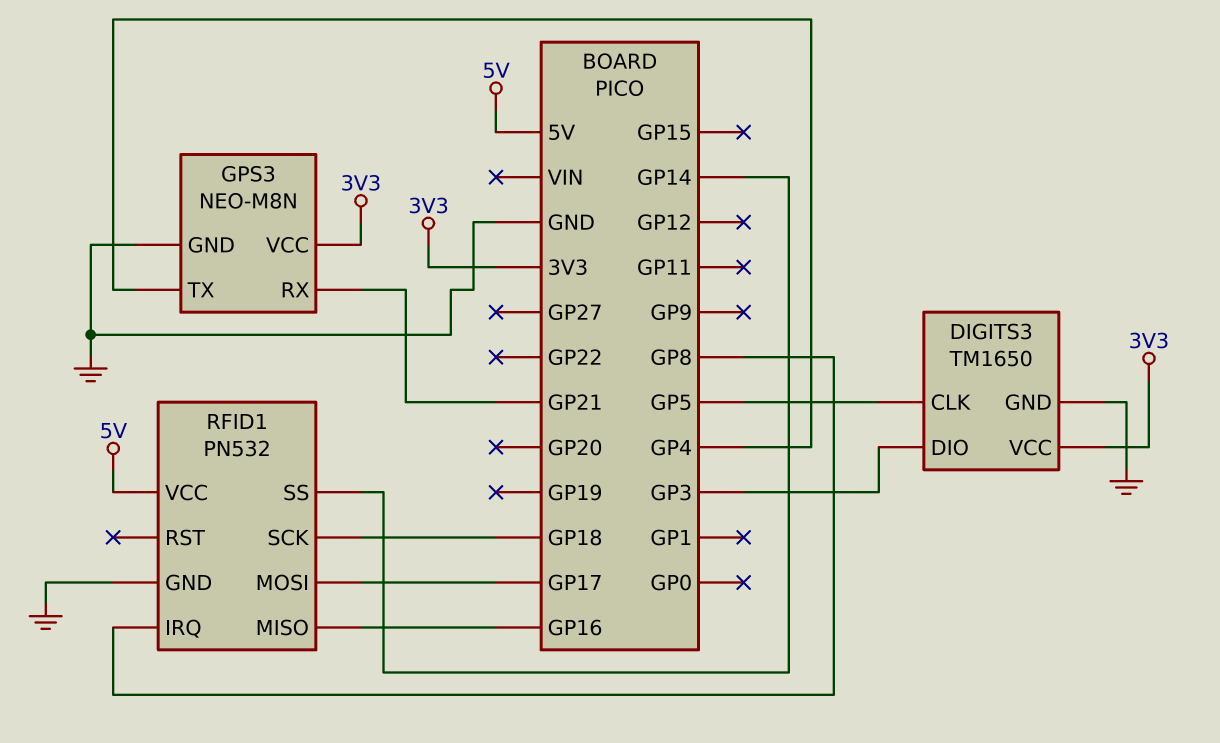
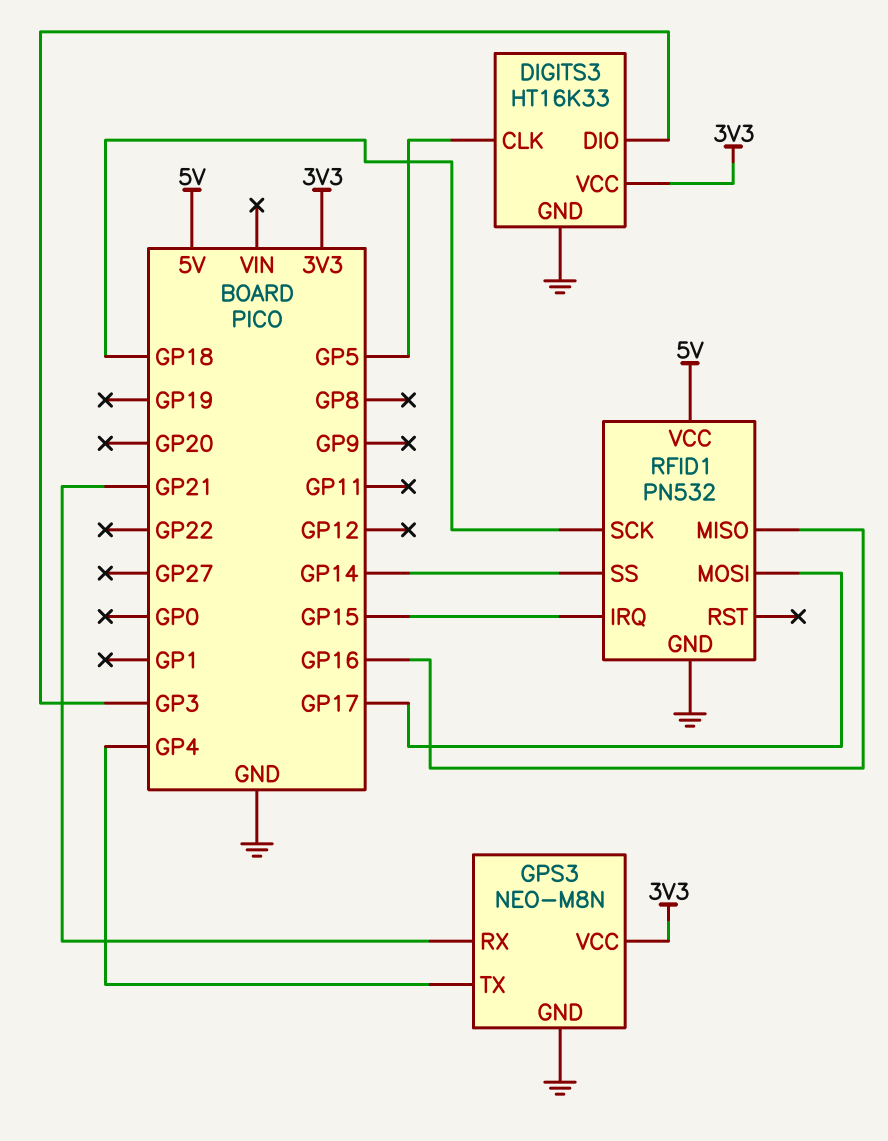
DIGITS3: TM1650 -> HT16K33
RFID1 pin IRQ: GP8 -> GP15

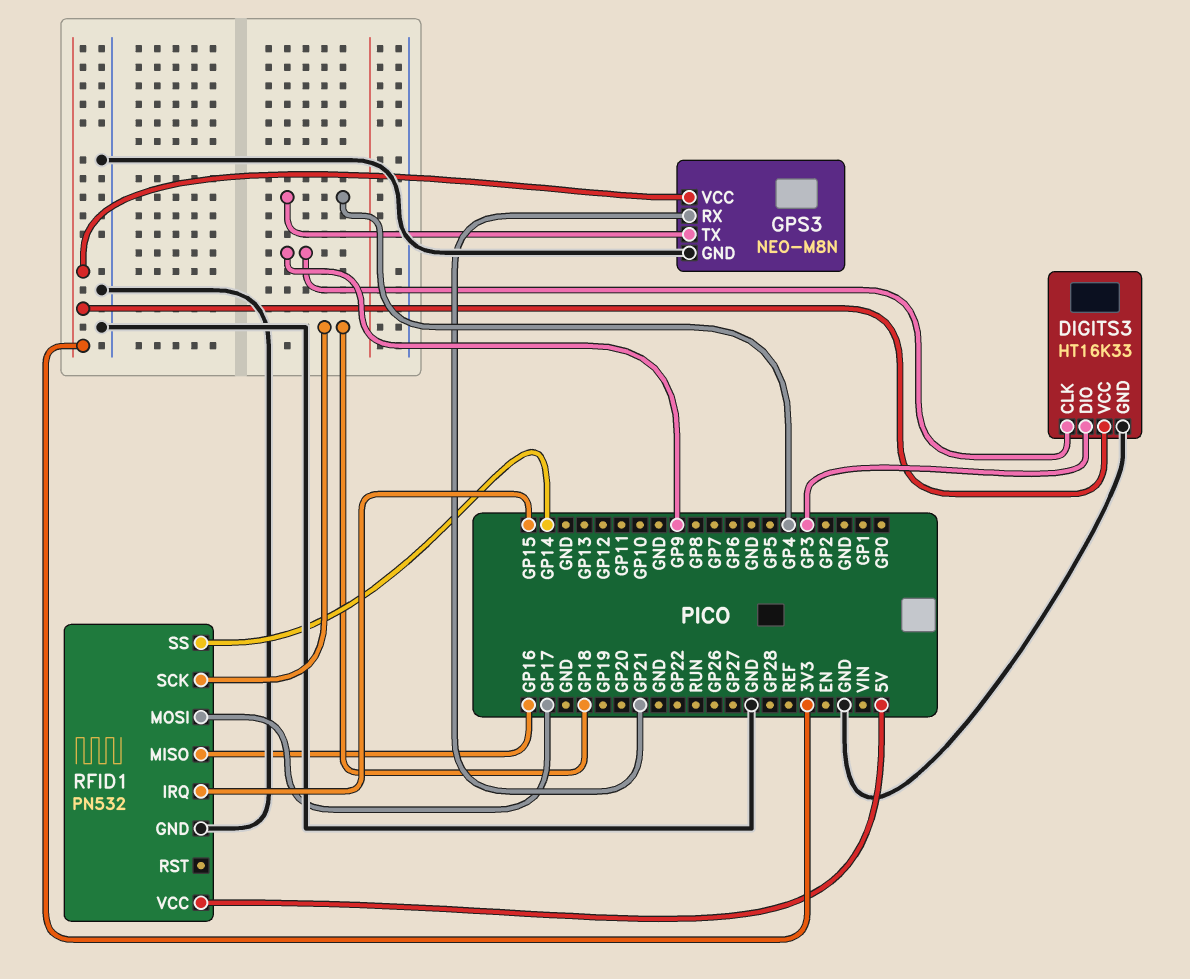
DIGITS3 pin CLK: GP5 -> GP9

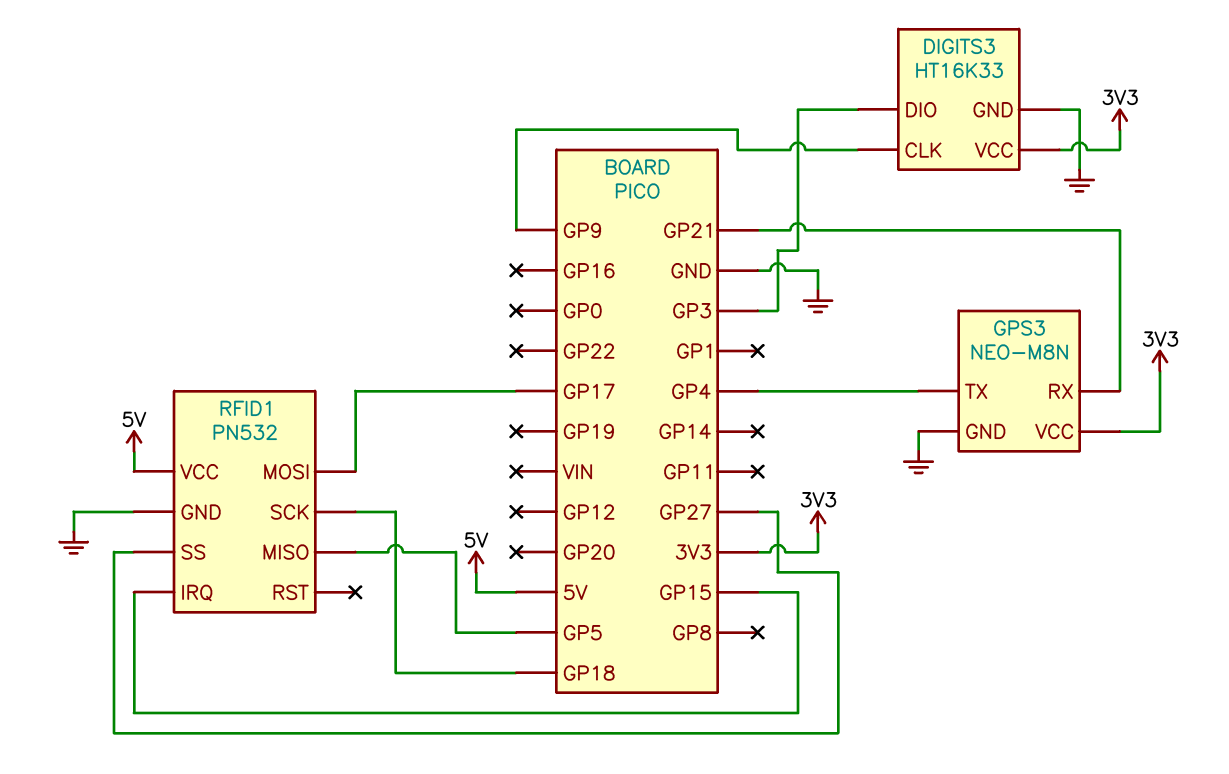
RFID1 pin MISO: GP16 -> GP5
RFID1 pin SS: GP14 -> GP27

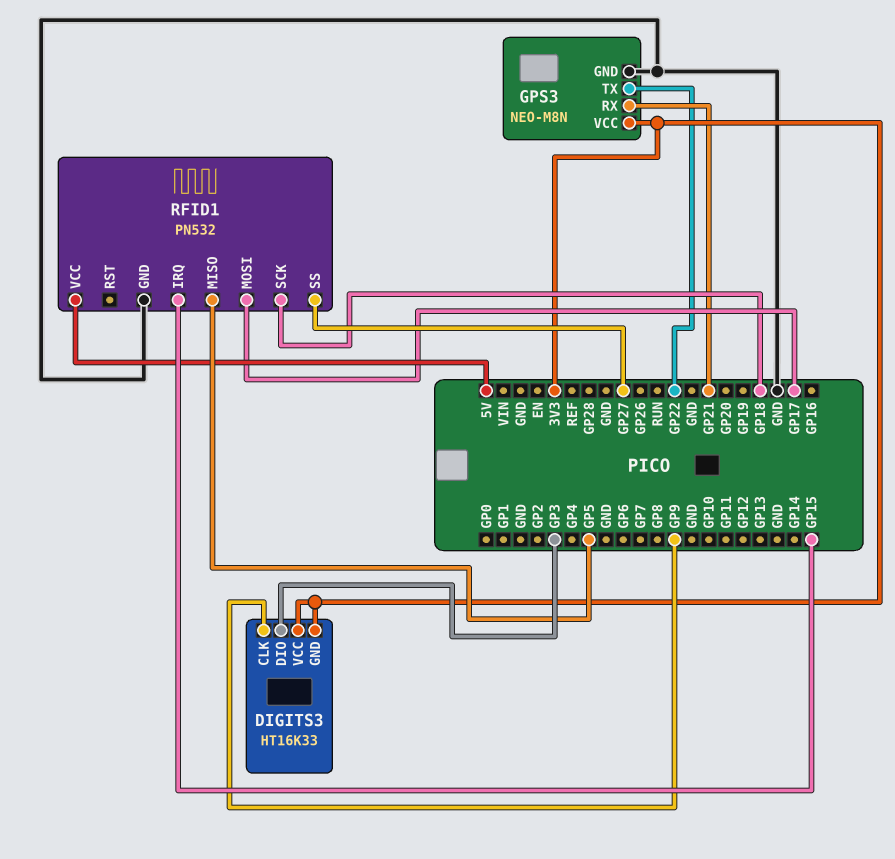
DIGITS3 pin GND: GND -> 3V3
GPS3 pin TX: GP4 -> GP22

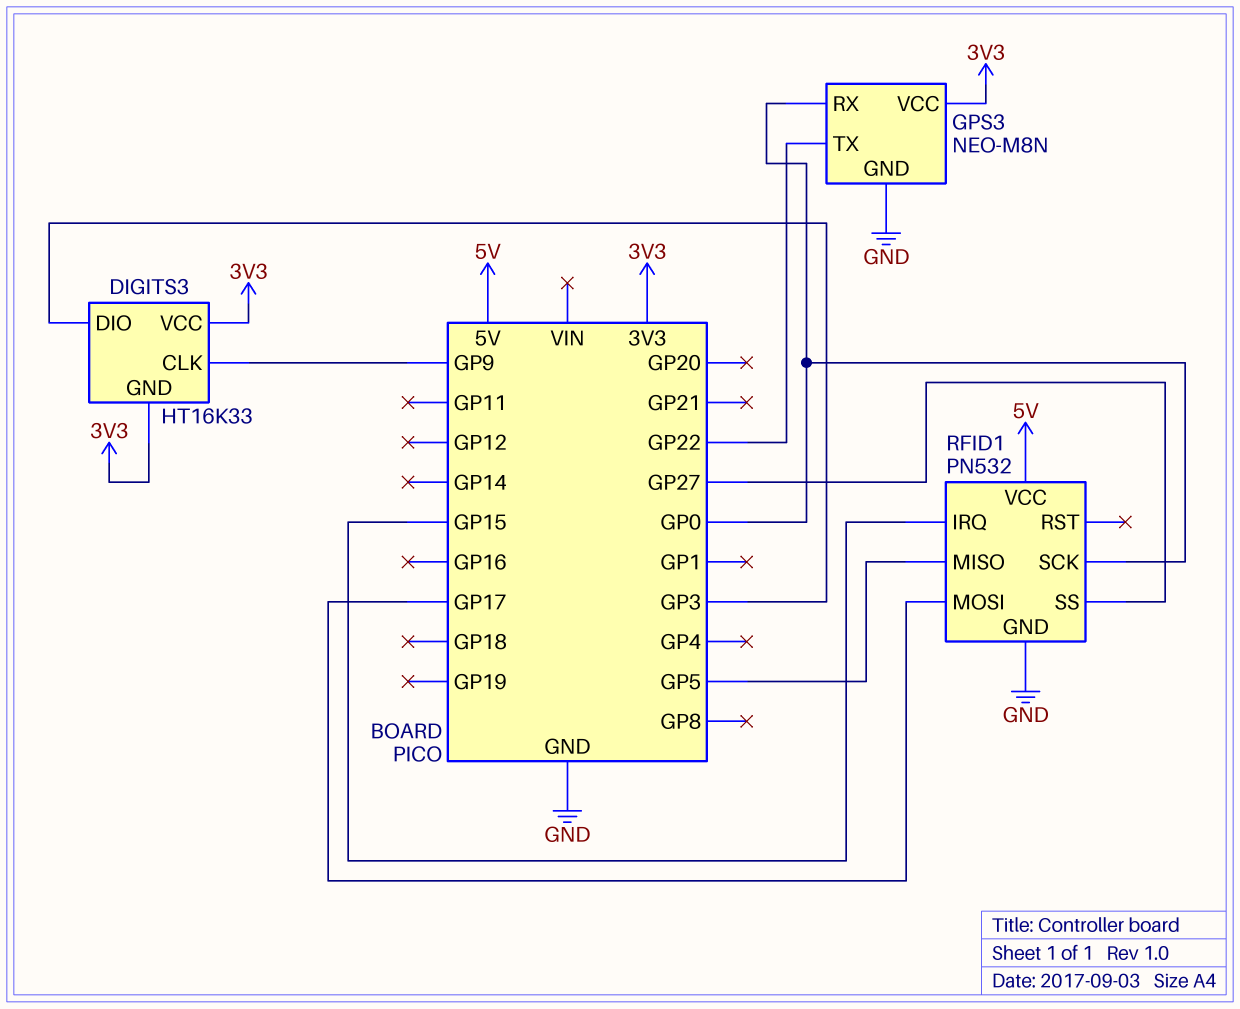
GPS3 pin RX: GP21 -> GP0
RFID1 pin SCK: GP18 -> GP0

